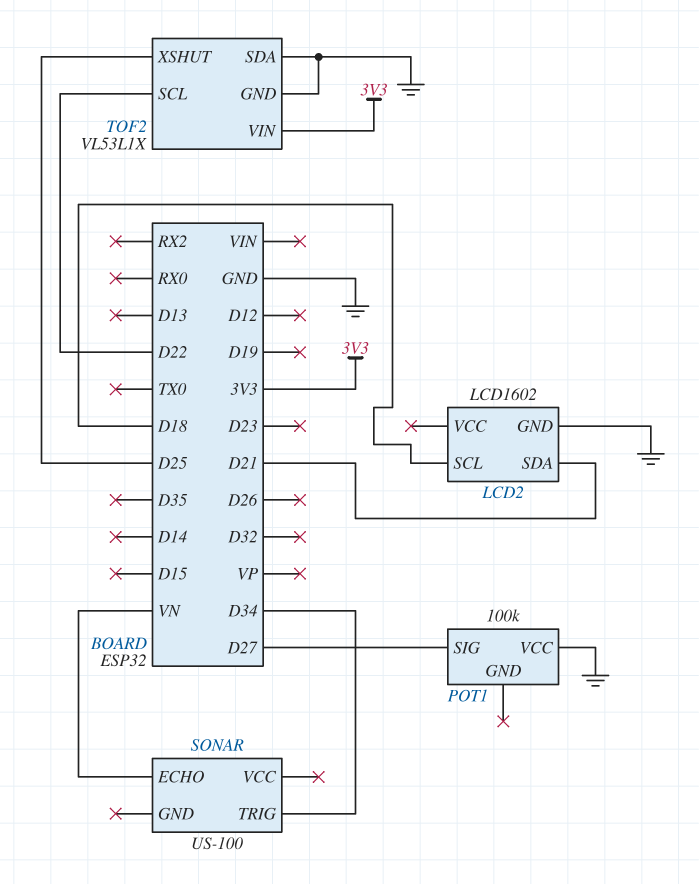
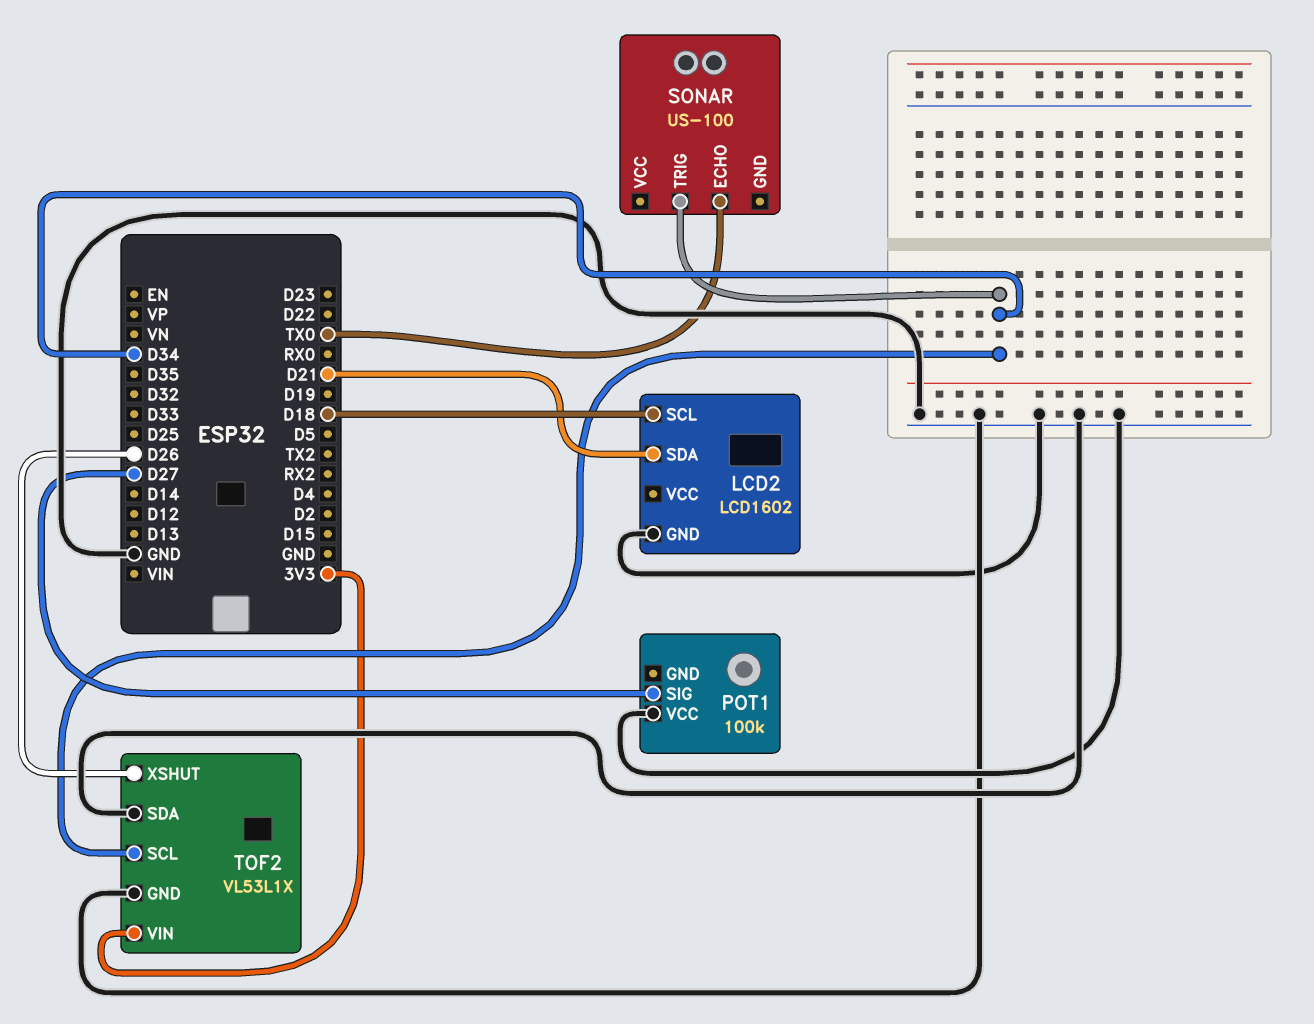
SONAR pin ECHO: VN -> TX0
TOF2 pin SCL: D22 -> D34
TOF2 pin XSHUT: D25 -> D26

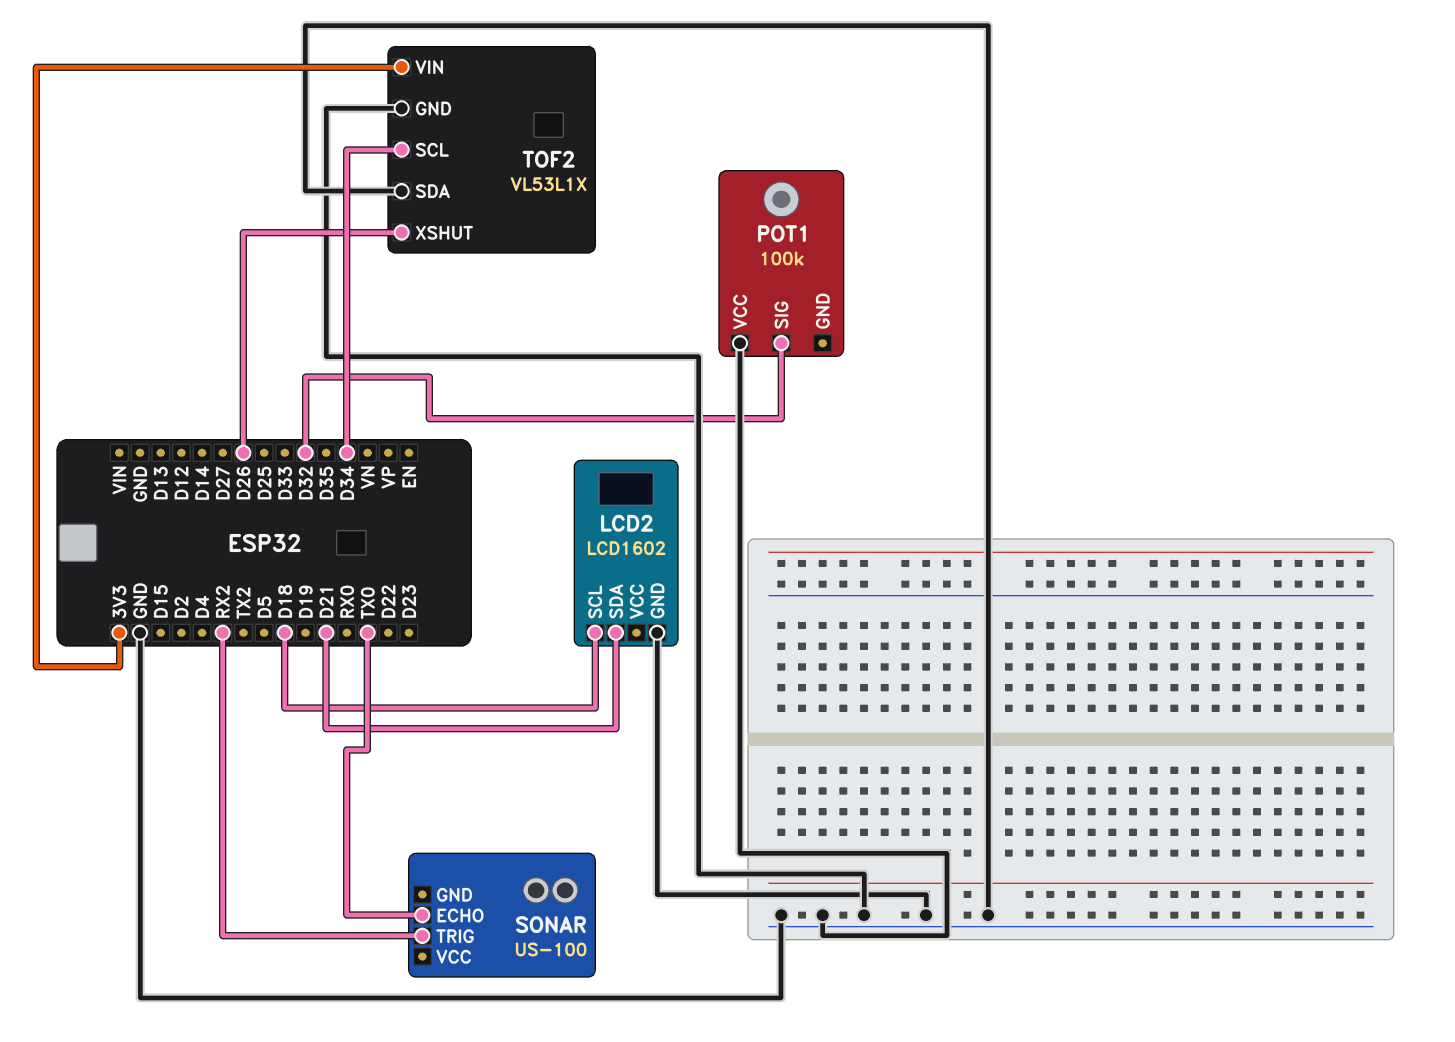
POT1 pin SIG: D27 -> D32
SONAR pin TRIG: D34 -> RX2

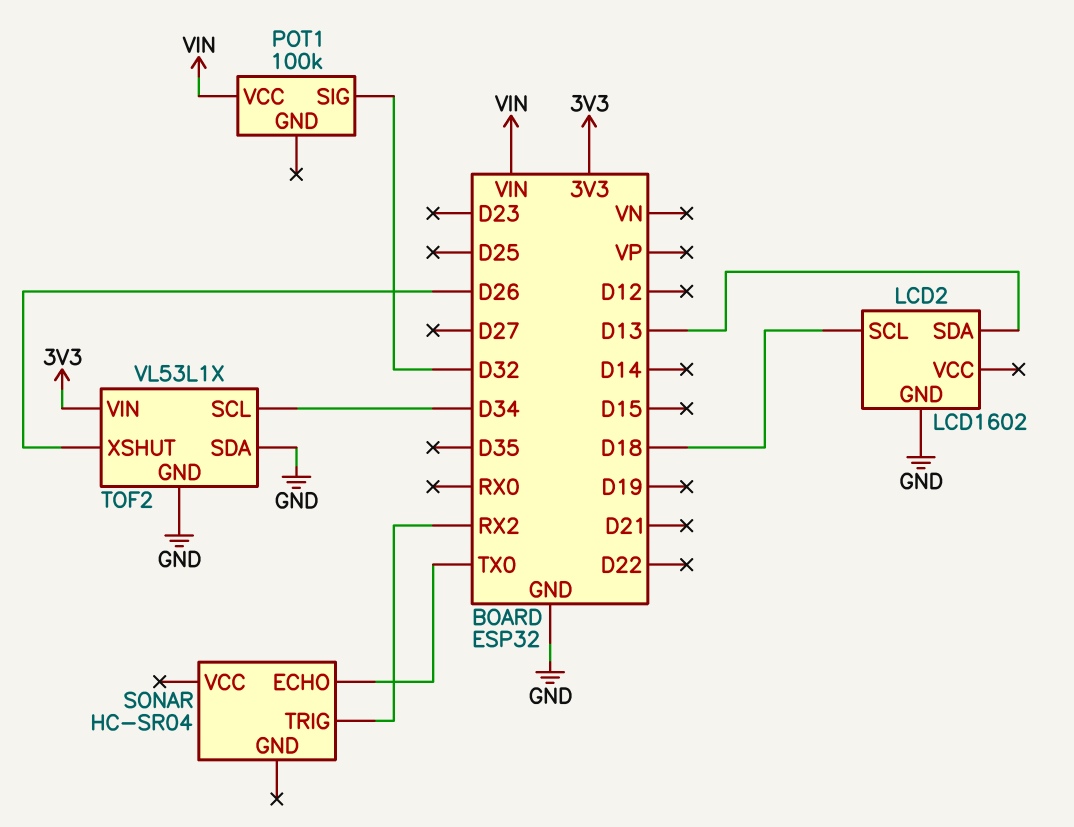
LCD2 pin SDA: D21 -> D13
POT1 pin VCC: GND -> VIN
SONAR: US-100 -> HC-SR04

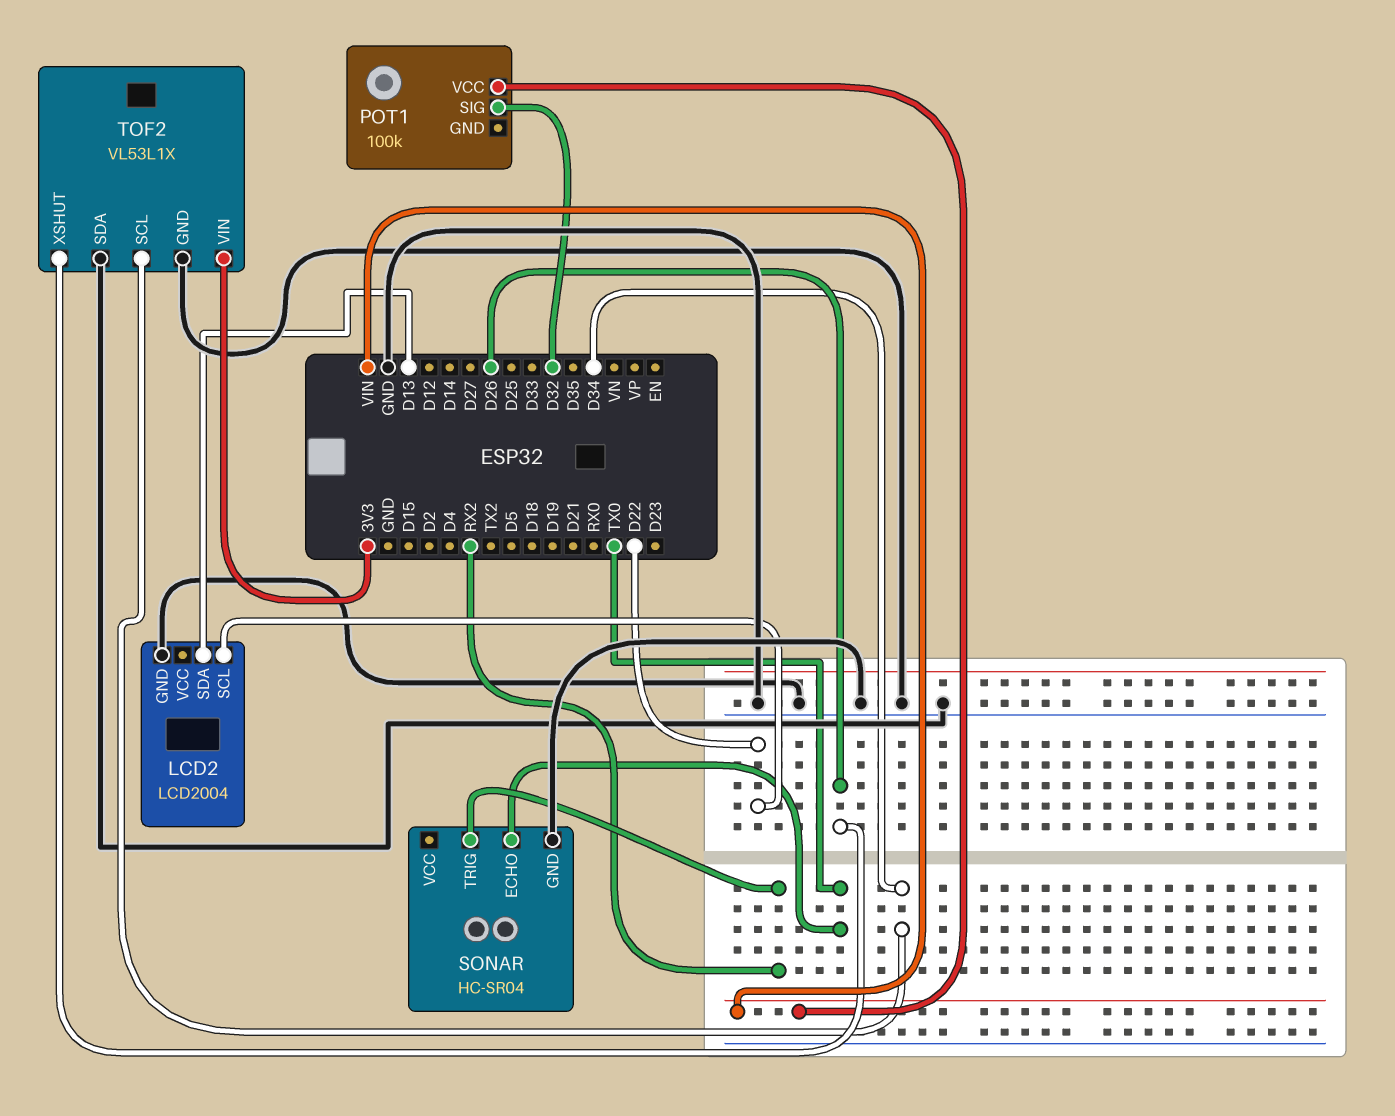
LCD2: LCD1602 -> LCD2004
LCD2 pin SCL: D18 -> D22
SONAR pin GND: none -> GND

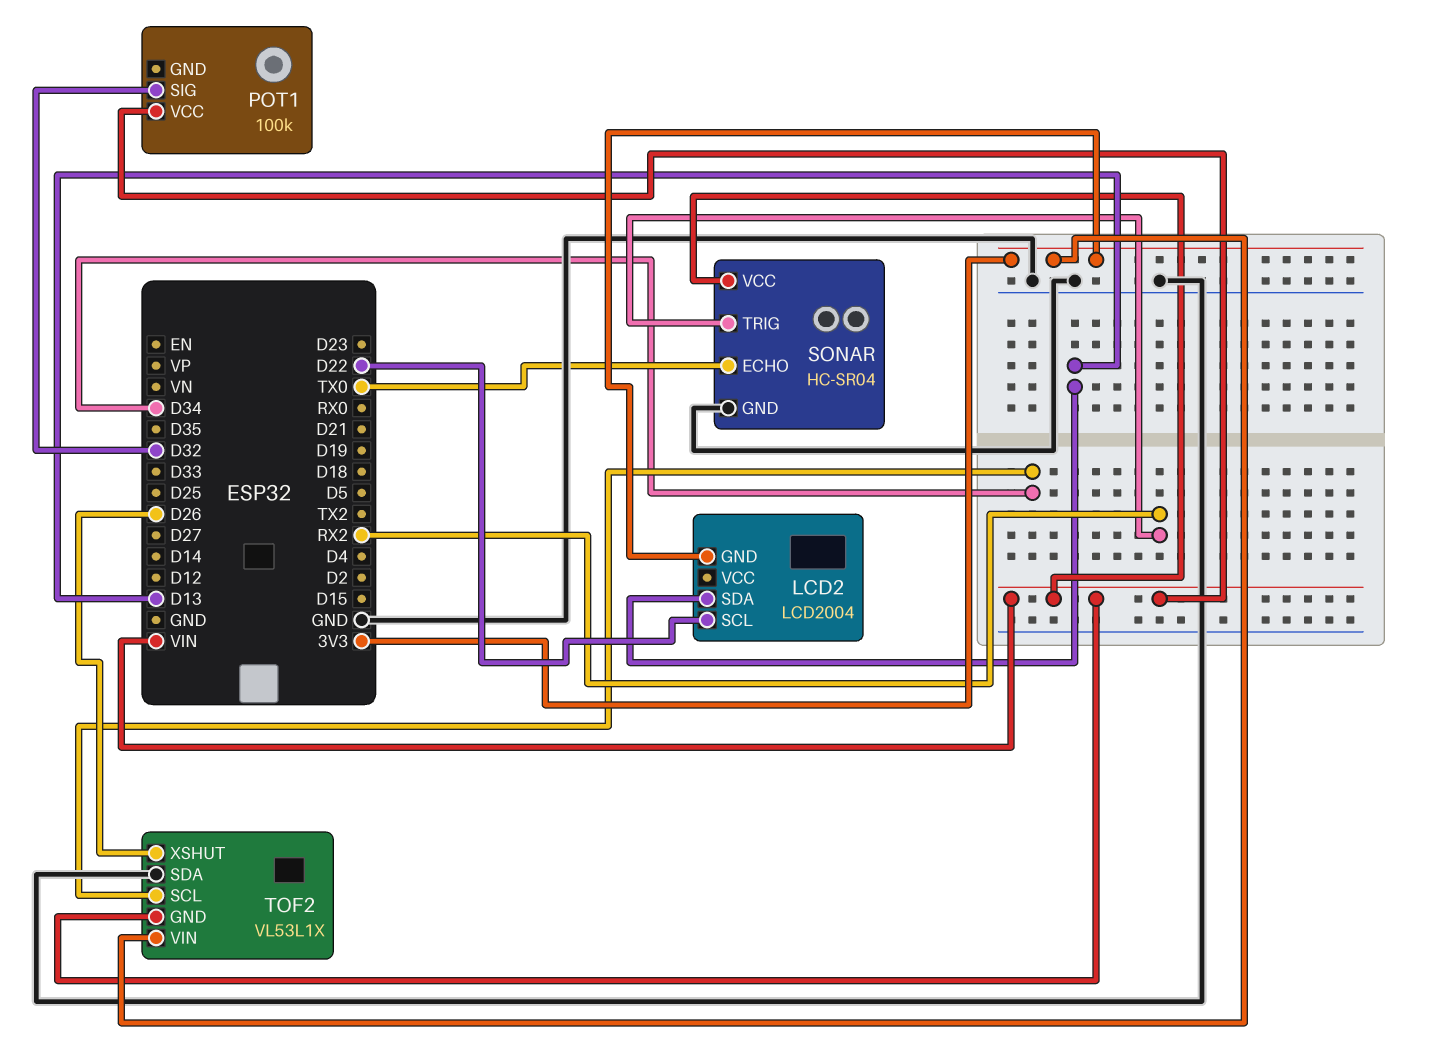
LCD2 pin GND: GND -> 3V3
SONAR pin VCC: none -> VIN
TOF2 pin GND: GND -> VIN

